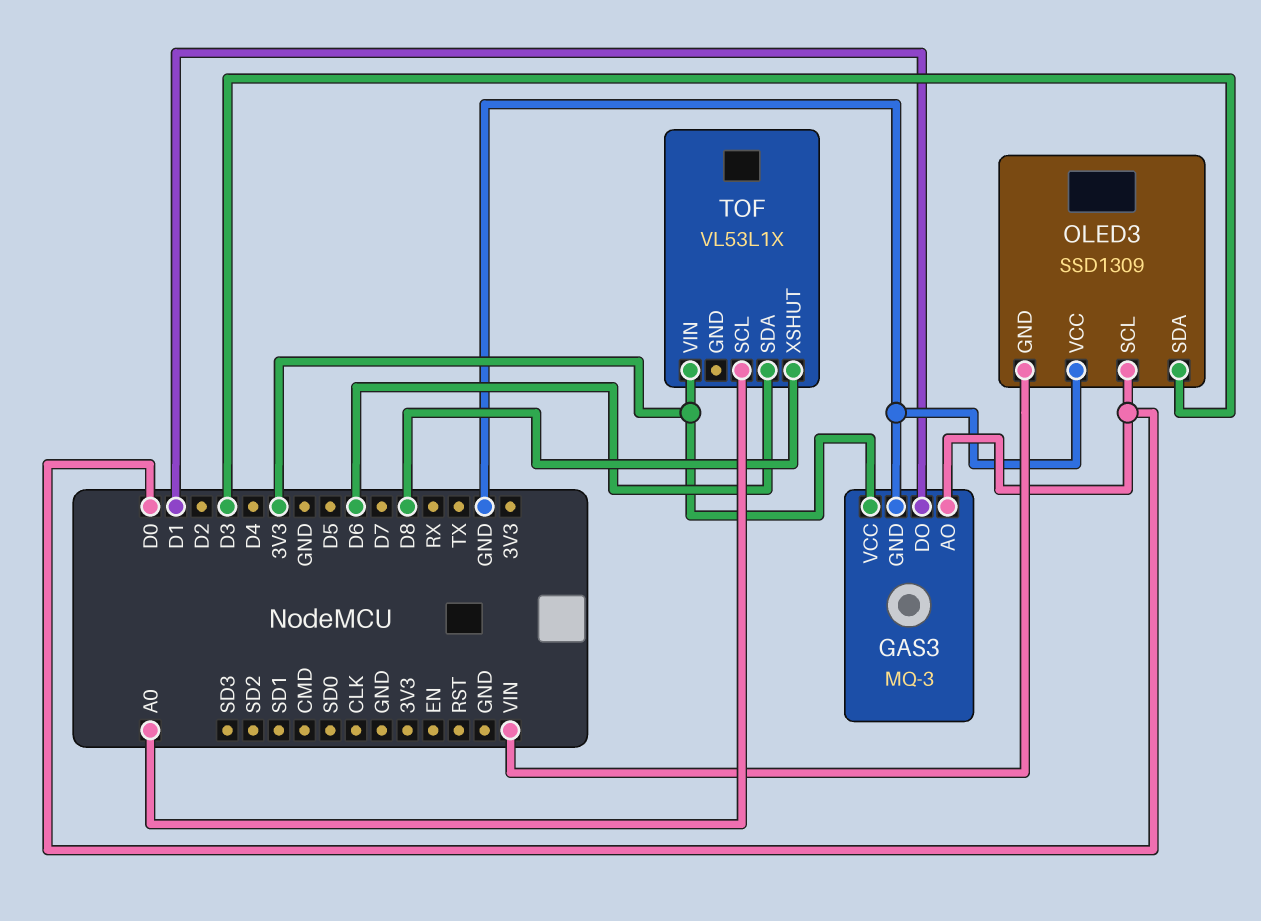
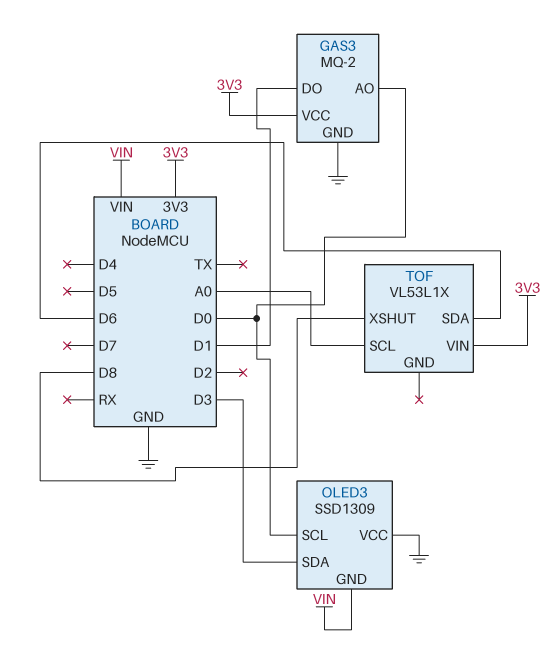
GAS3: MQ-3 -> MQ-2

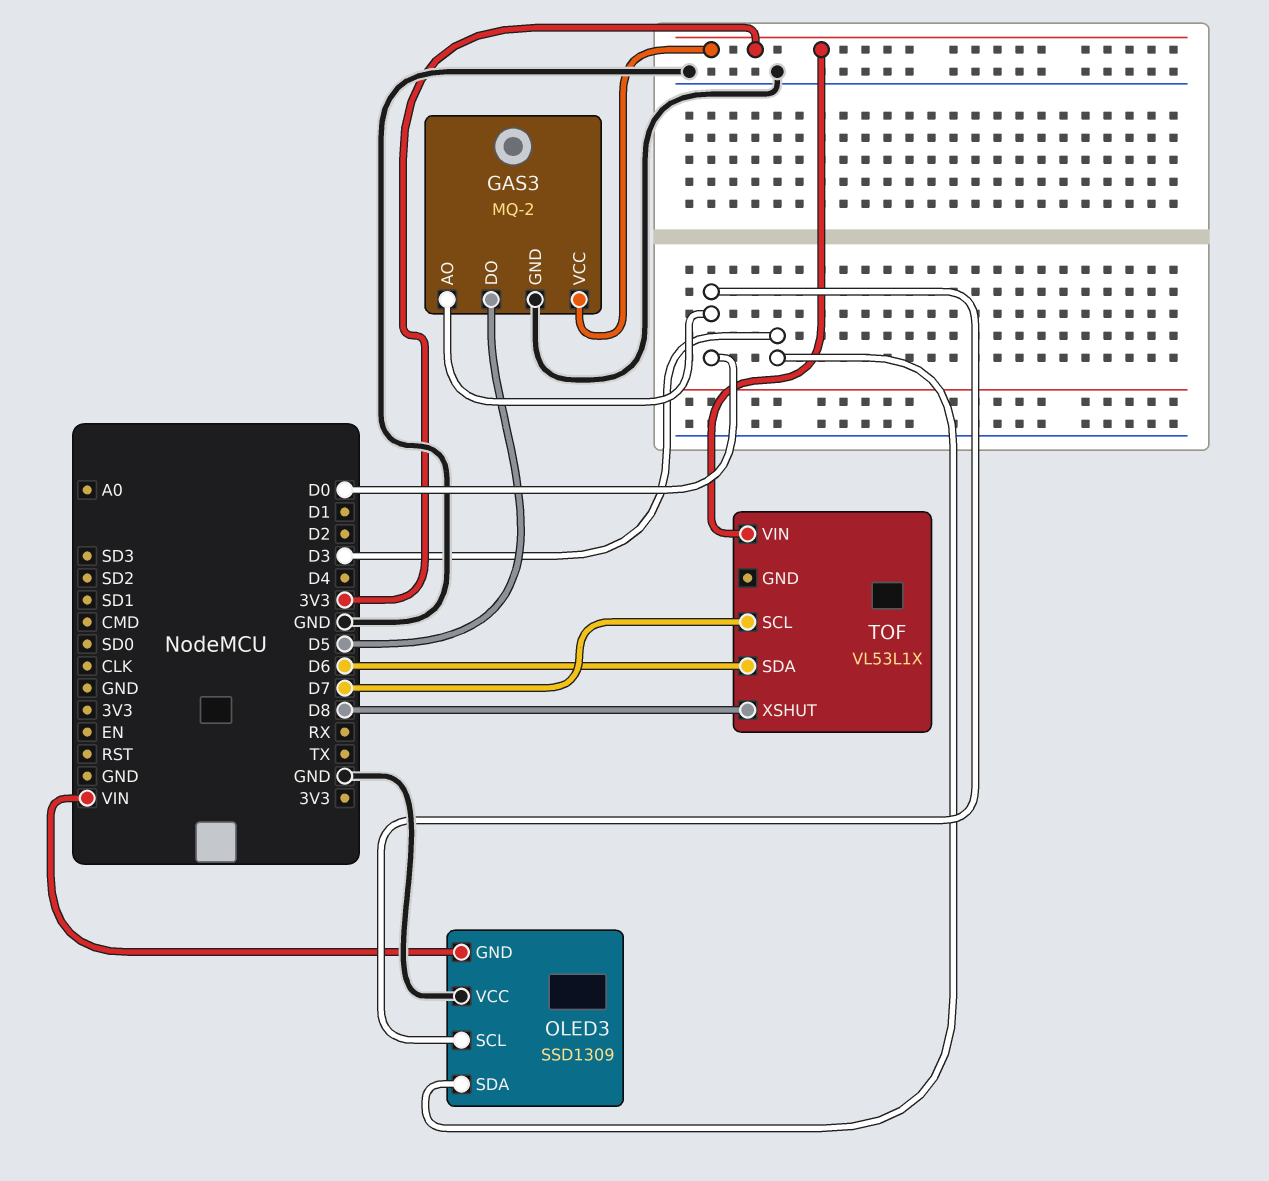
GAS3 pin DO: D1 -> D5
TOF pin SCL: A0 -> D7

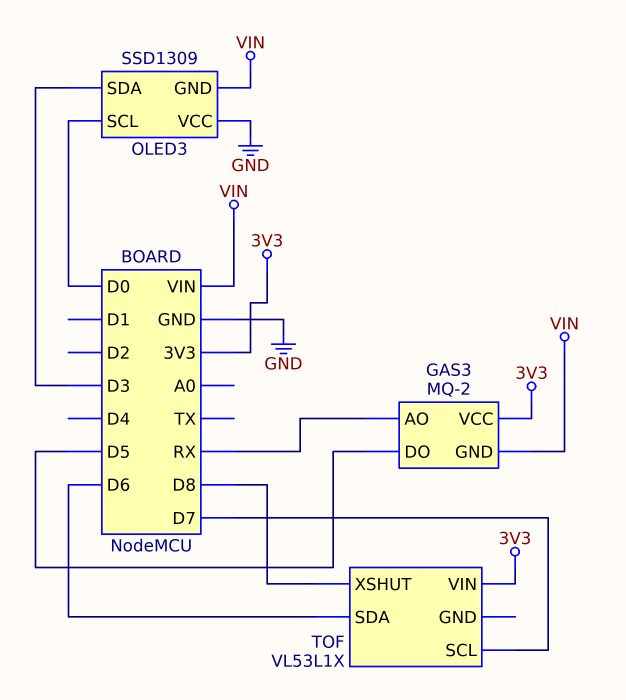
GAS3 pin AO: D0 -> RX
GAS3 pin GND: GND -> VIN

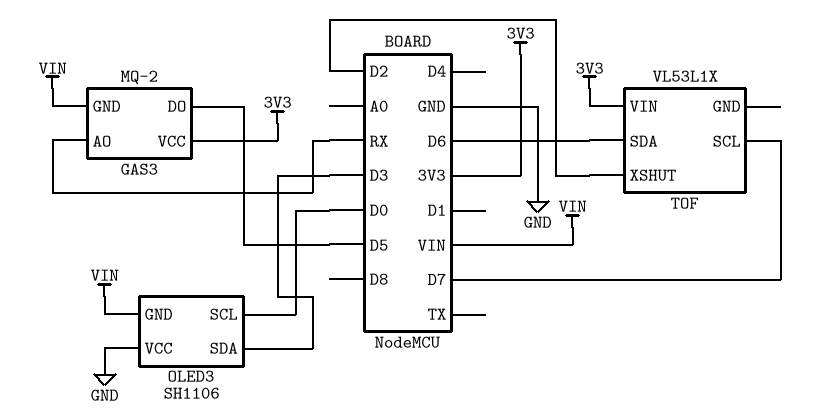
OLED3: SSD1309 -> SH1106
TOF pin XSHUT: D8 -> D2

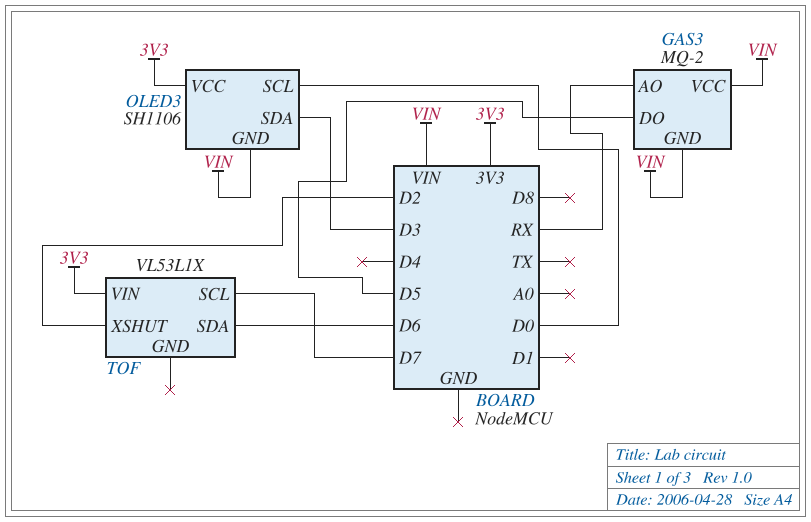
GAS3 pin VCC: 3V3 -> VIN
OLED3 pin VCC: GND -> 3V3

